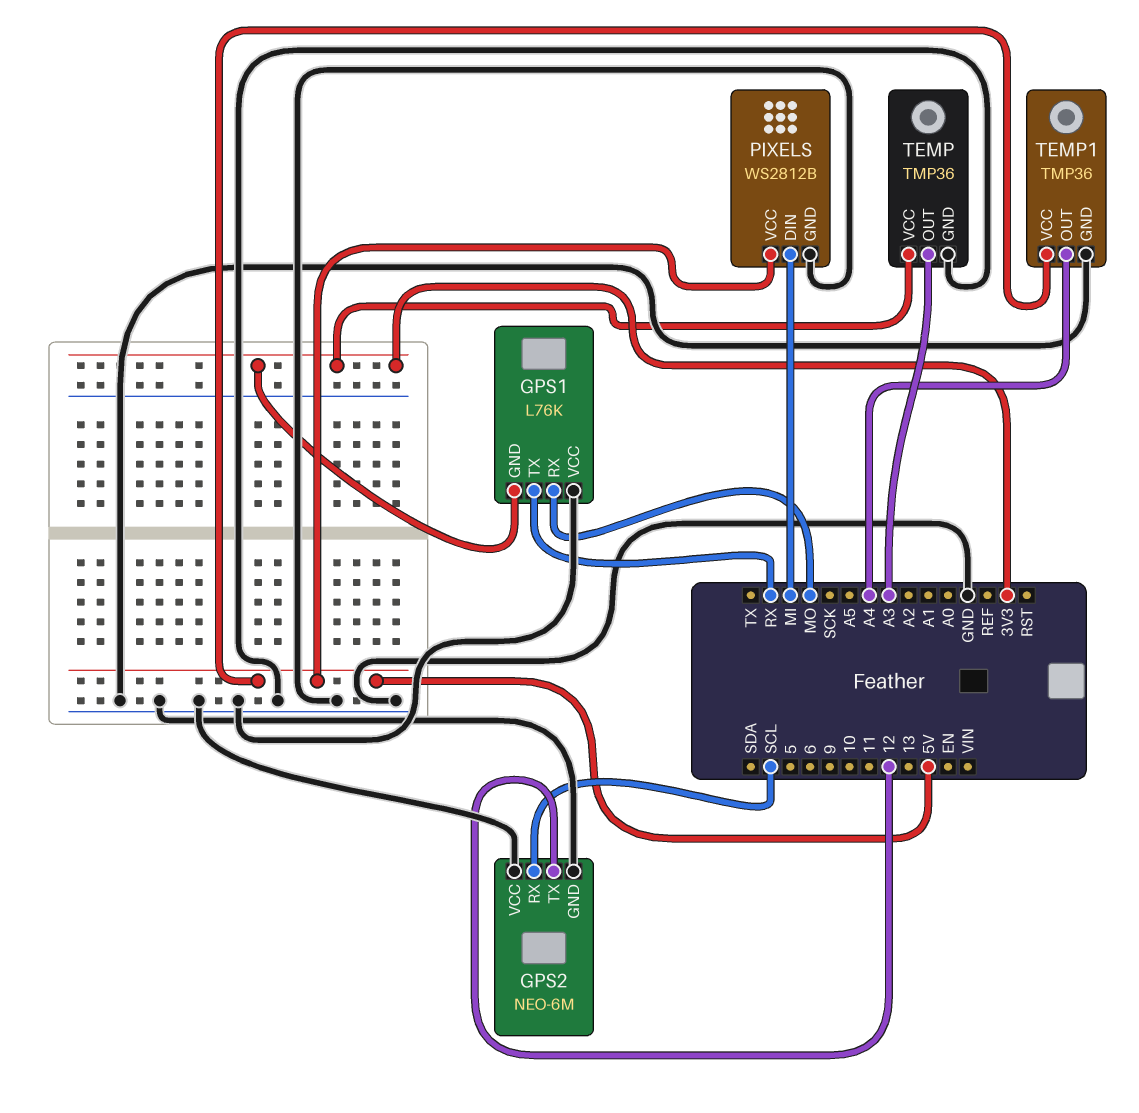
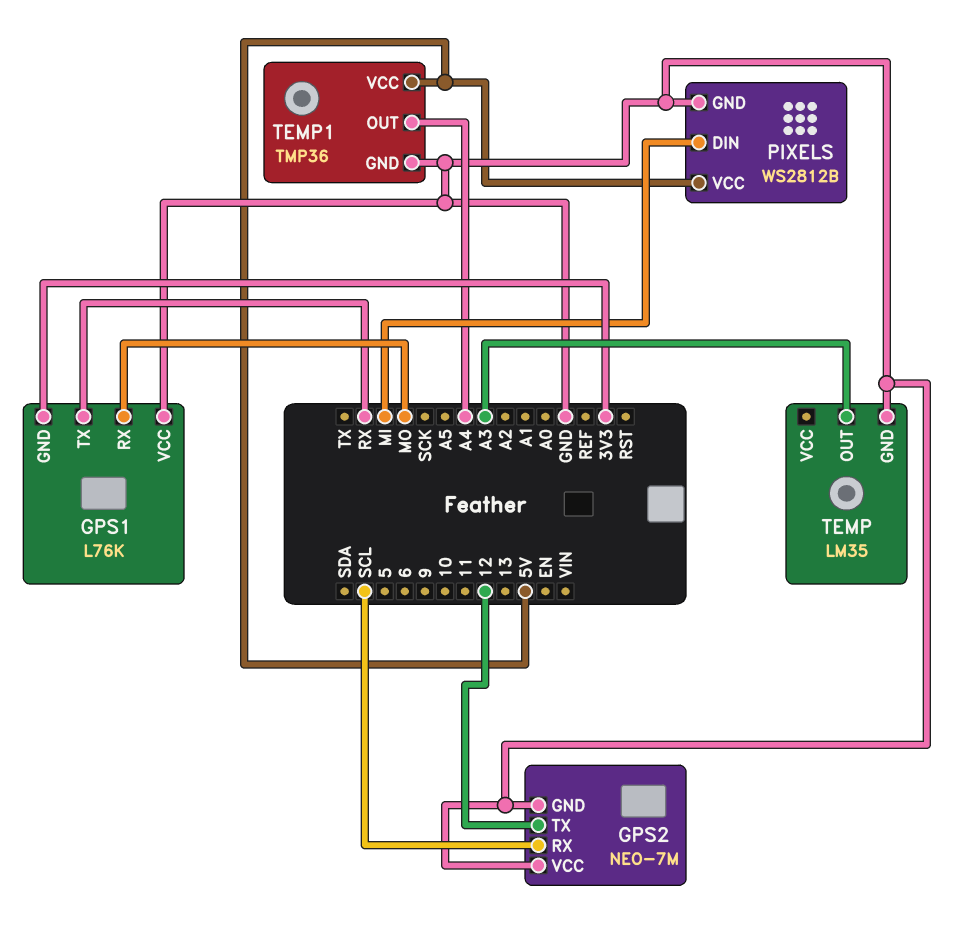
GPS2: NEO-6M -> NEO-7M
TEMP: TMP36 -> LM35
TEMP pin VCC: 3V3 -> none

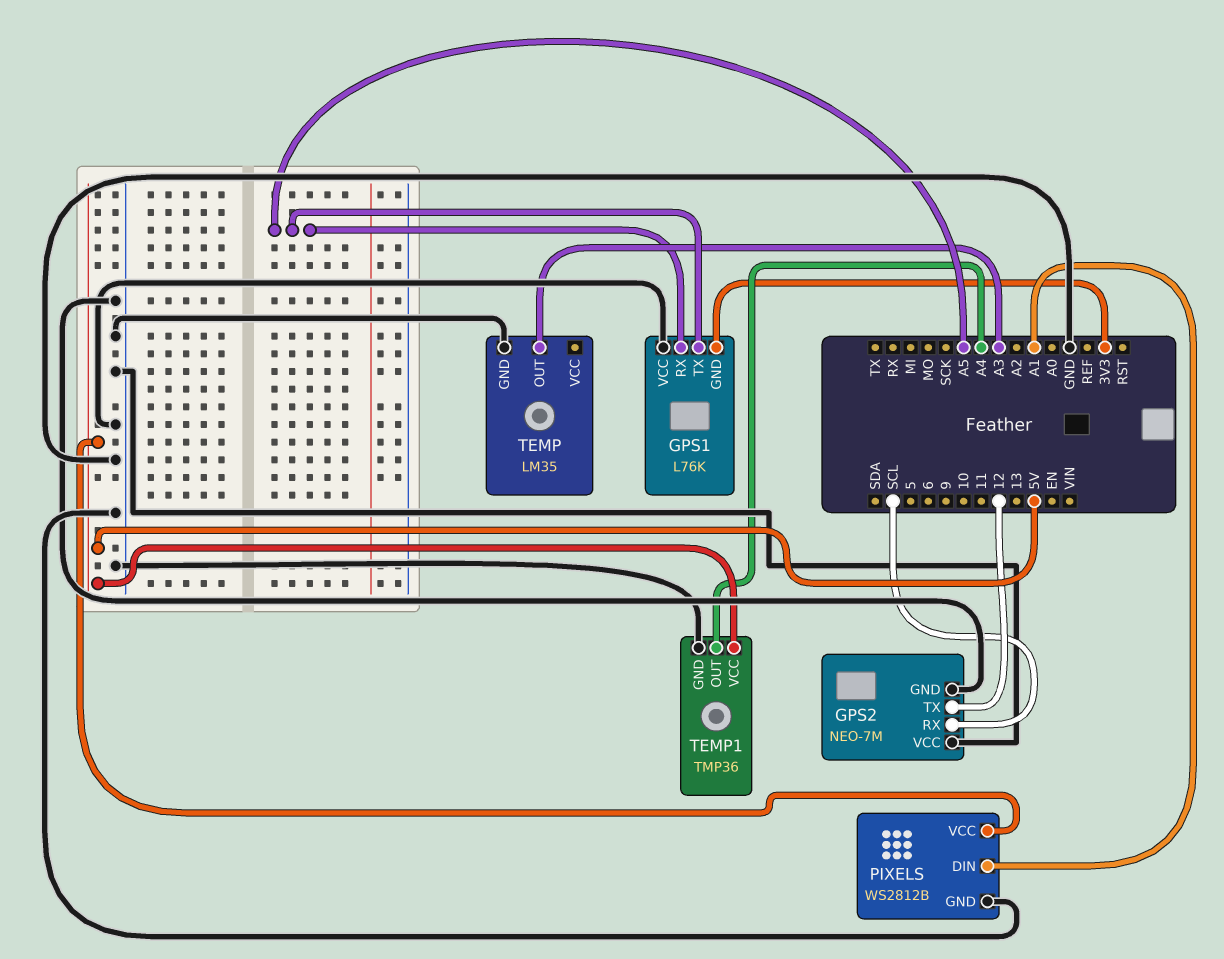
GPS1 pin RX: MO -> A5
GPS1 pin TX: RX -> A5
PIXELS pin DIN: MI -> A1

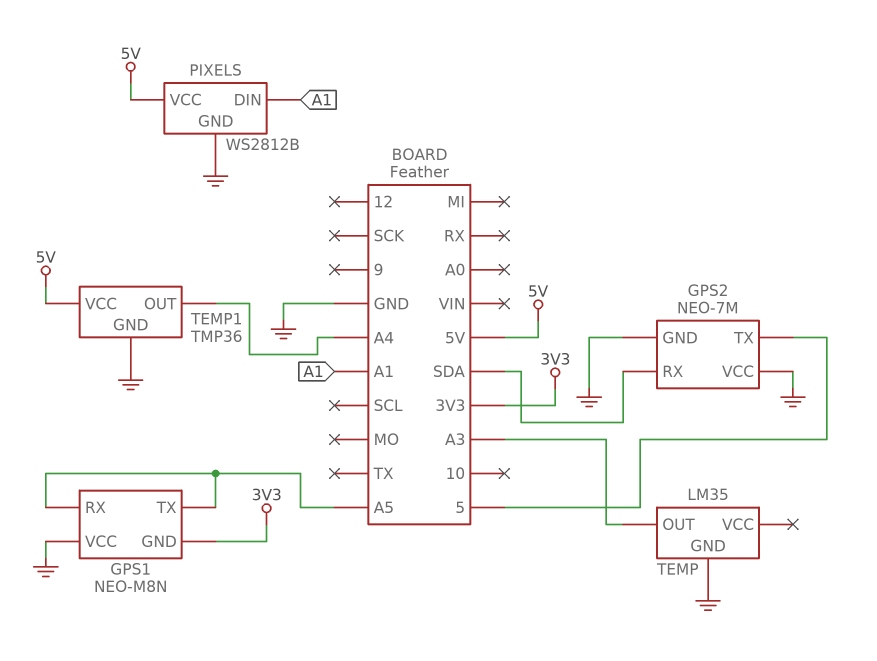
GPS1: L76K -> NEO-M8N
GPS2 pin RX: SCL -> SDA
GPS2 pin TX: 12 -> 5

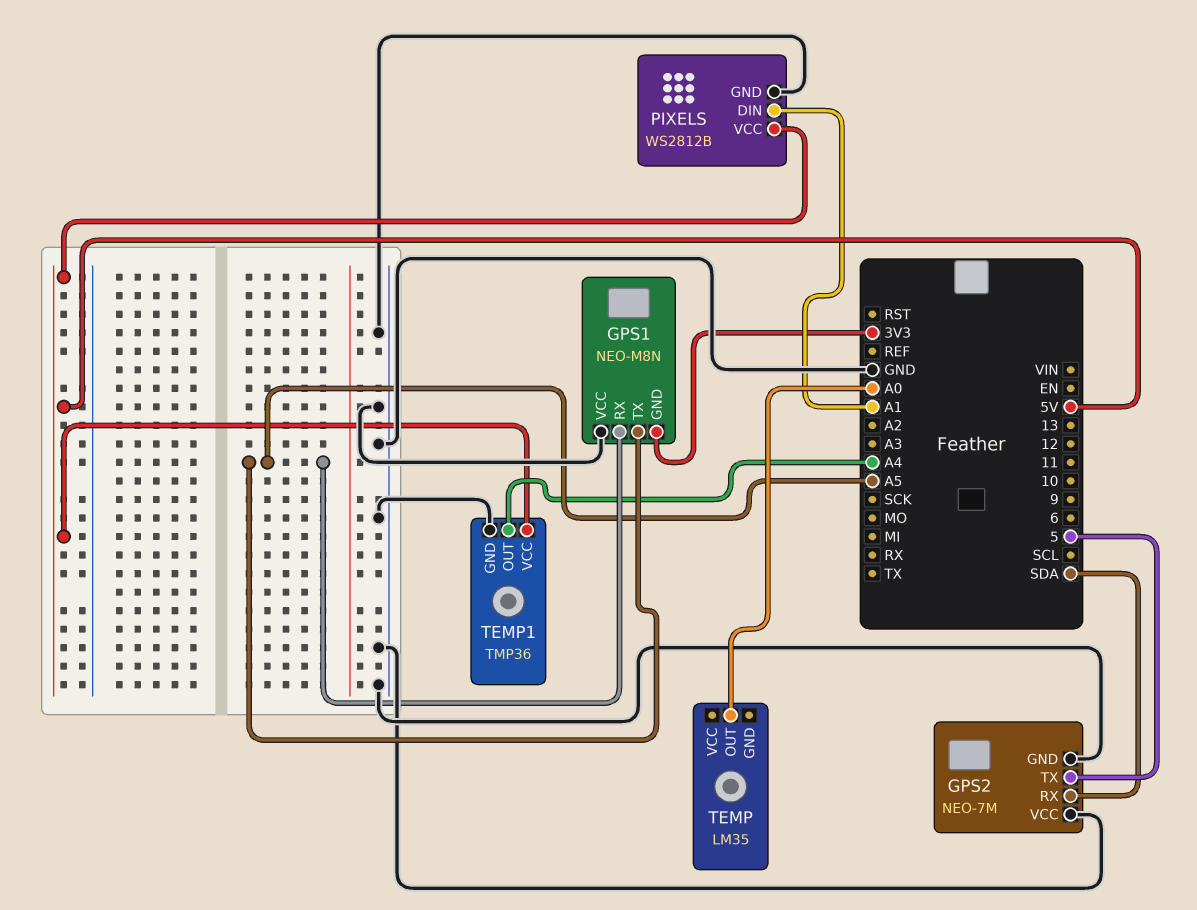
TEMP pin GND: GND -> none
TEMP pin OUT: A3 -> A0

